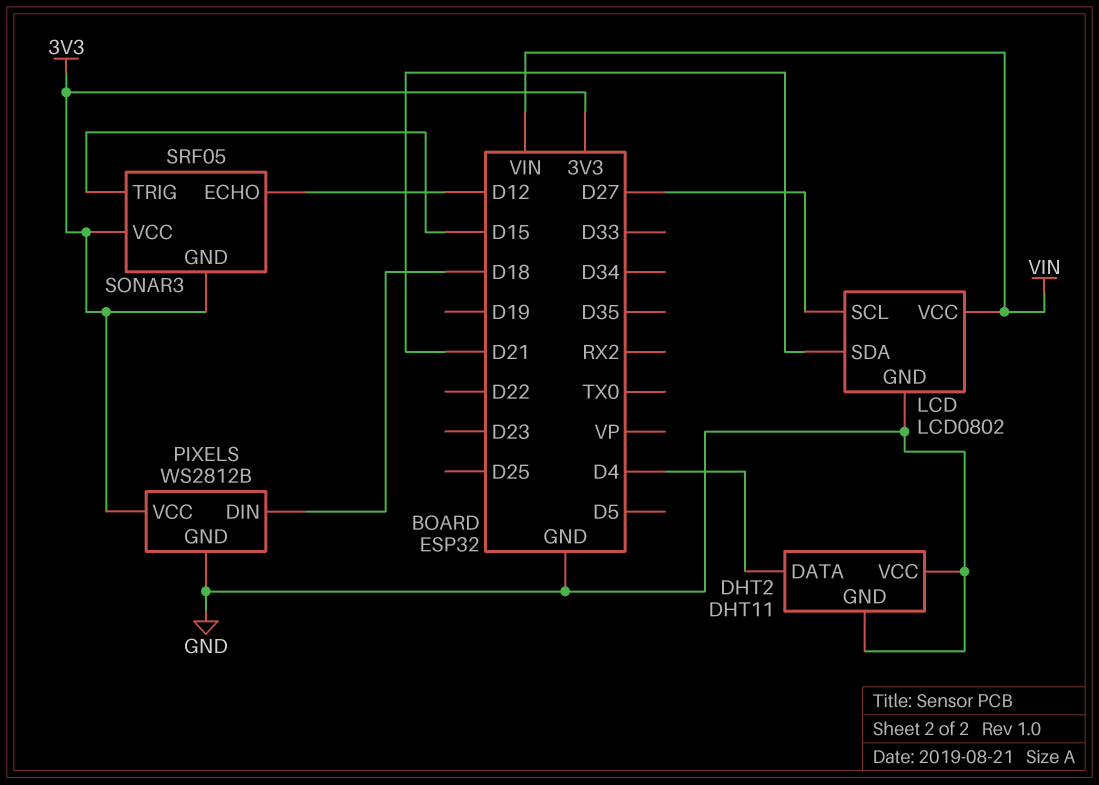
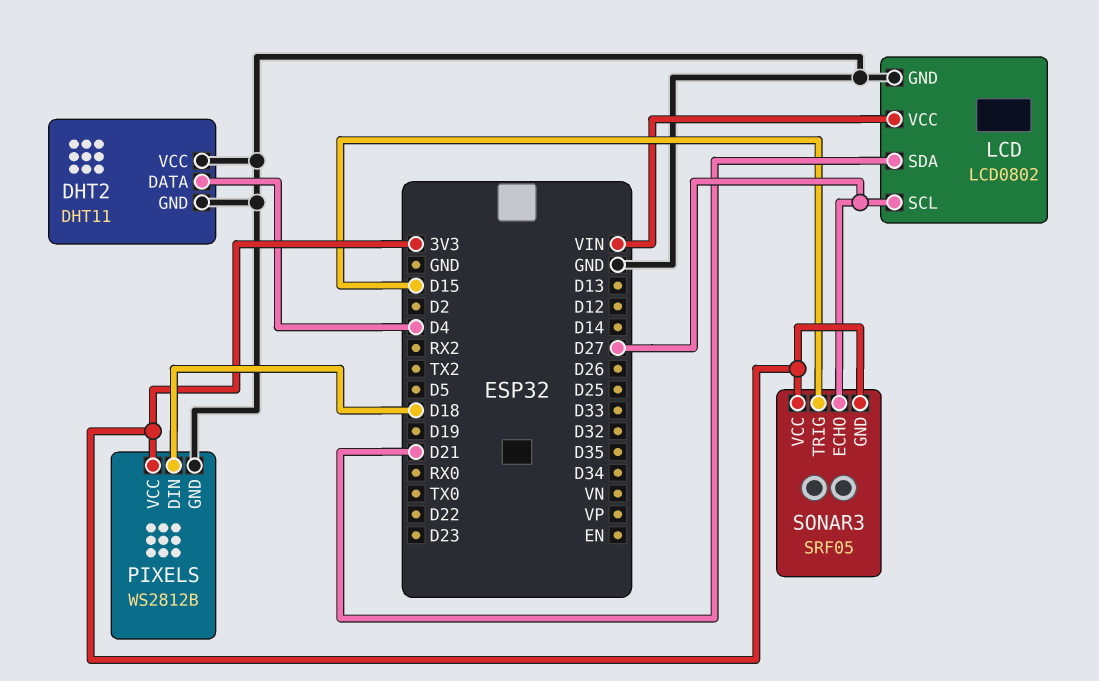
SONAR3 pin ECHO: D12 -> D27

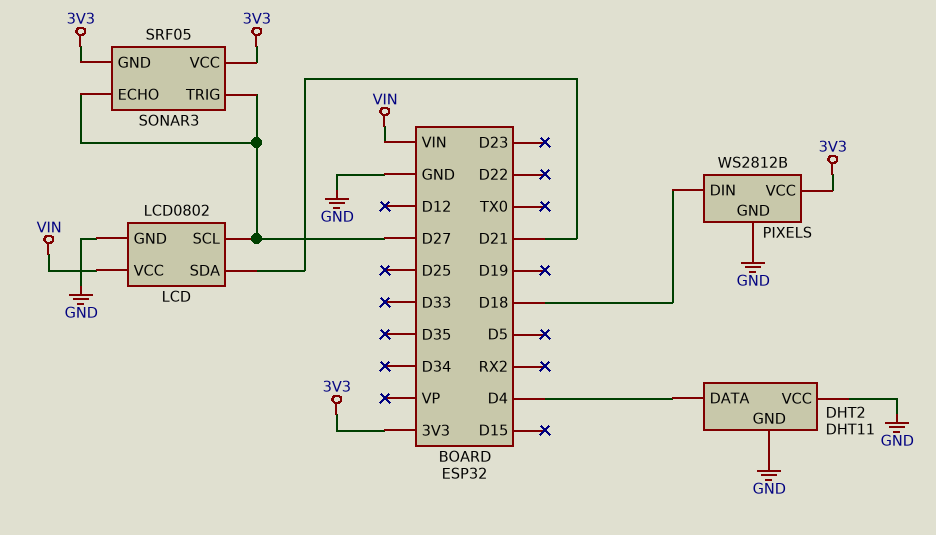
SONAR3 pin TRIG: D15 -> D27

